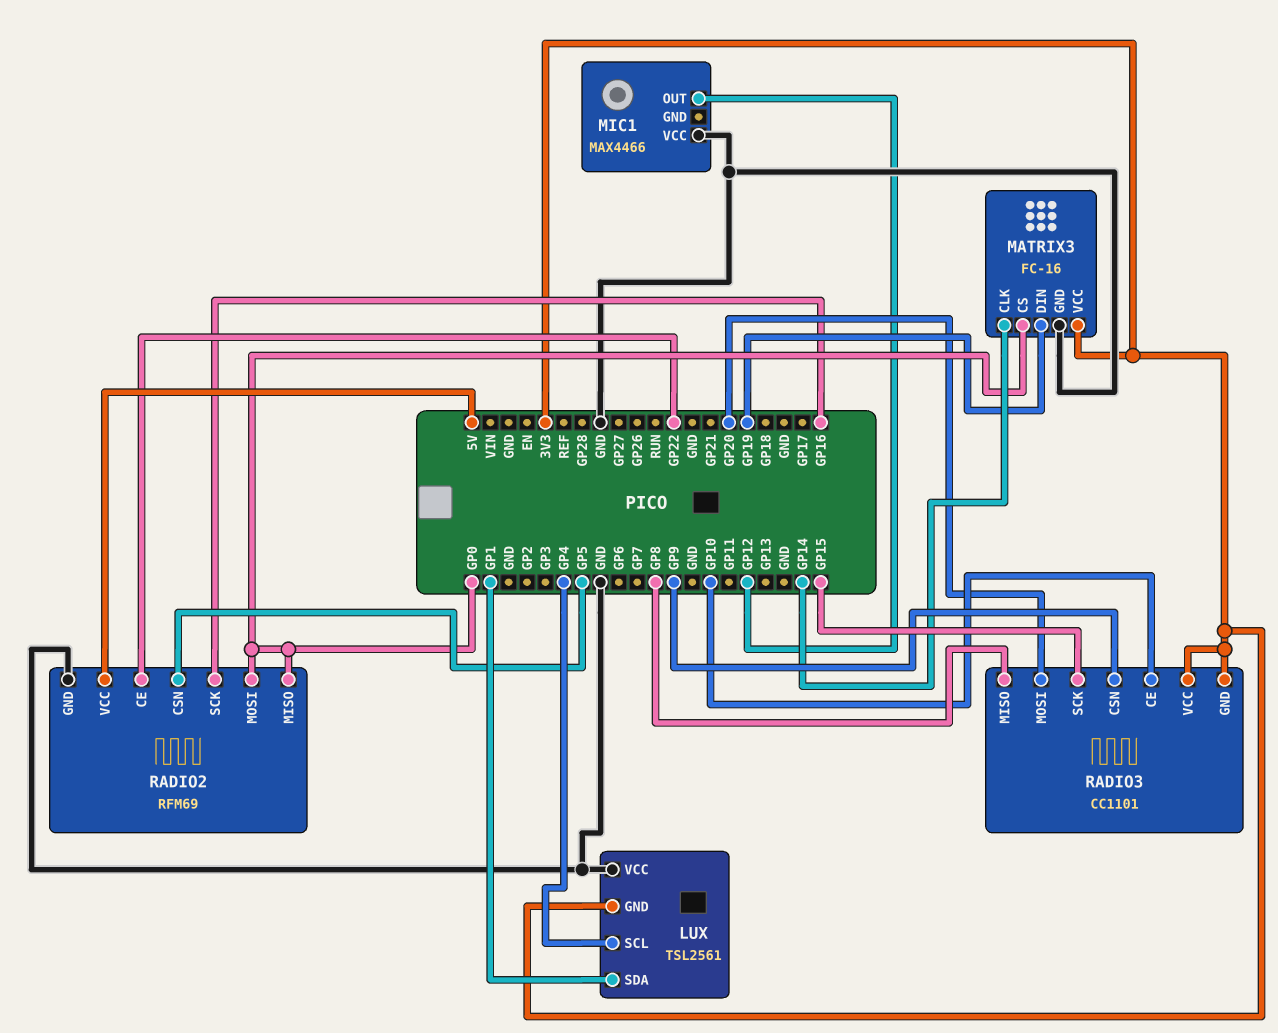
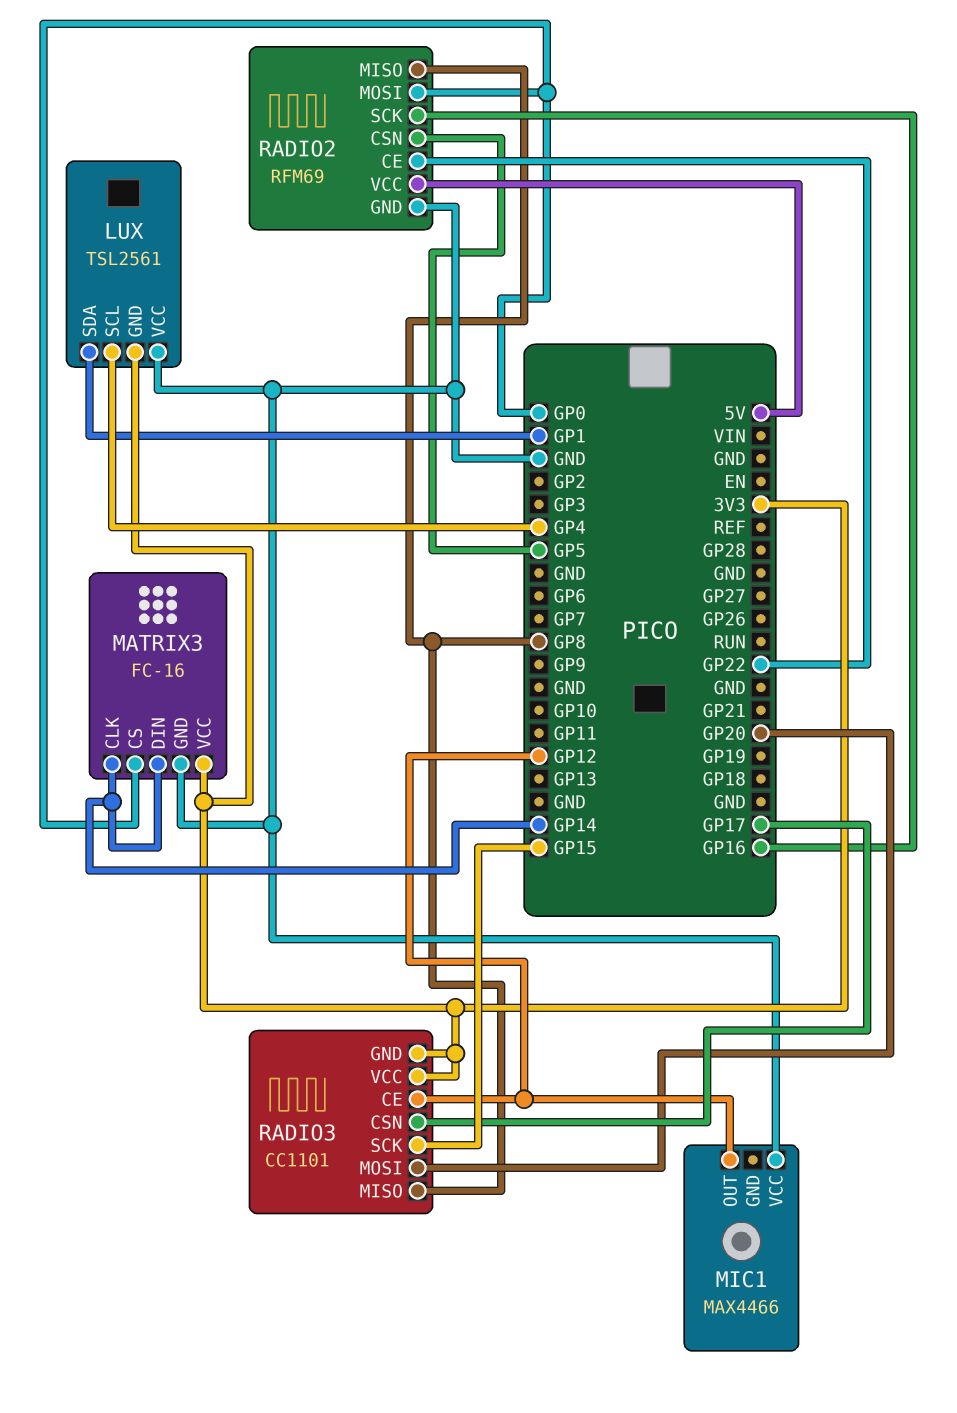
MATRIX3 pin DIN: GP19 -> GP14
RADIO2 pin MISO: GP0 -> GP8
RADIO3 pin CE: GP10 -> GP12
RADIO3 pin CSN: GP9 -> GP17

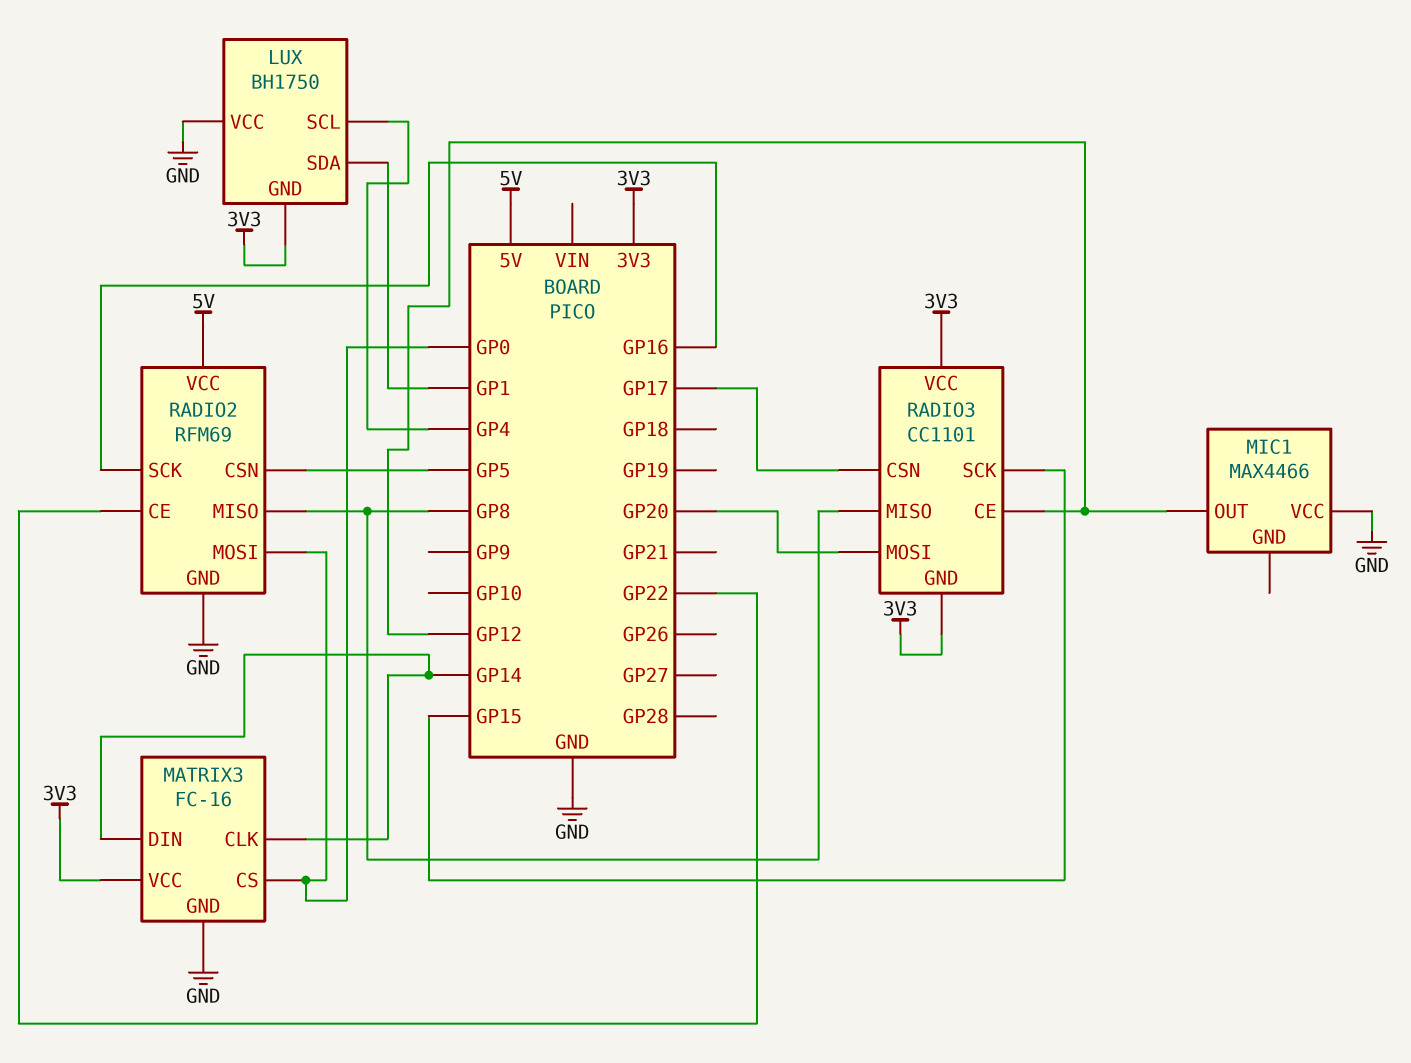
LUX: TSL2561 -> BH1750

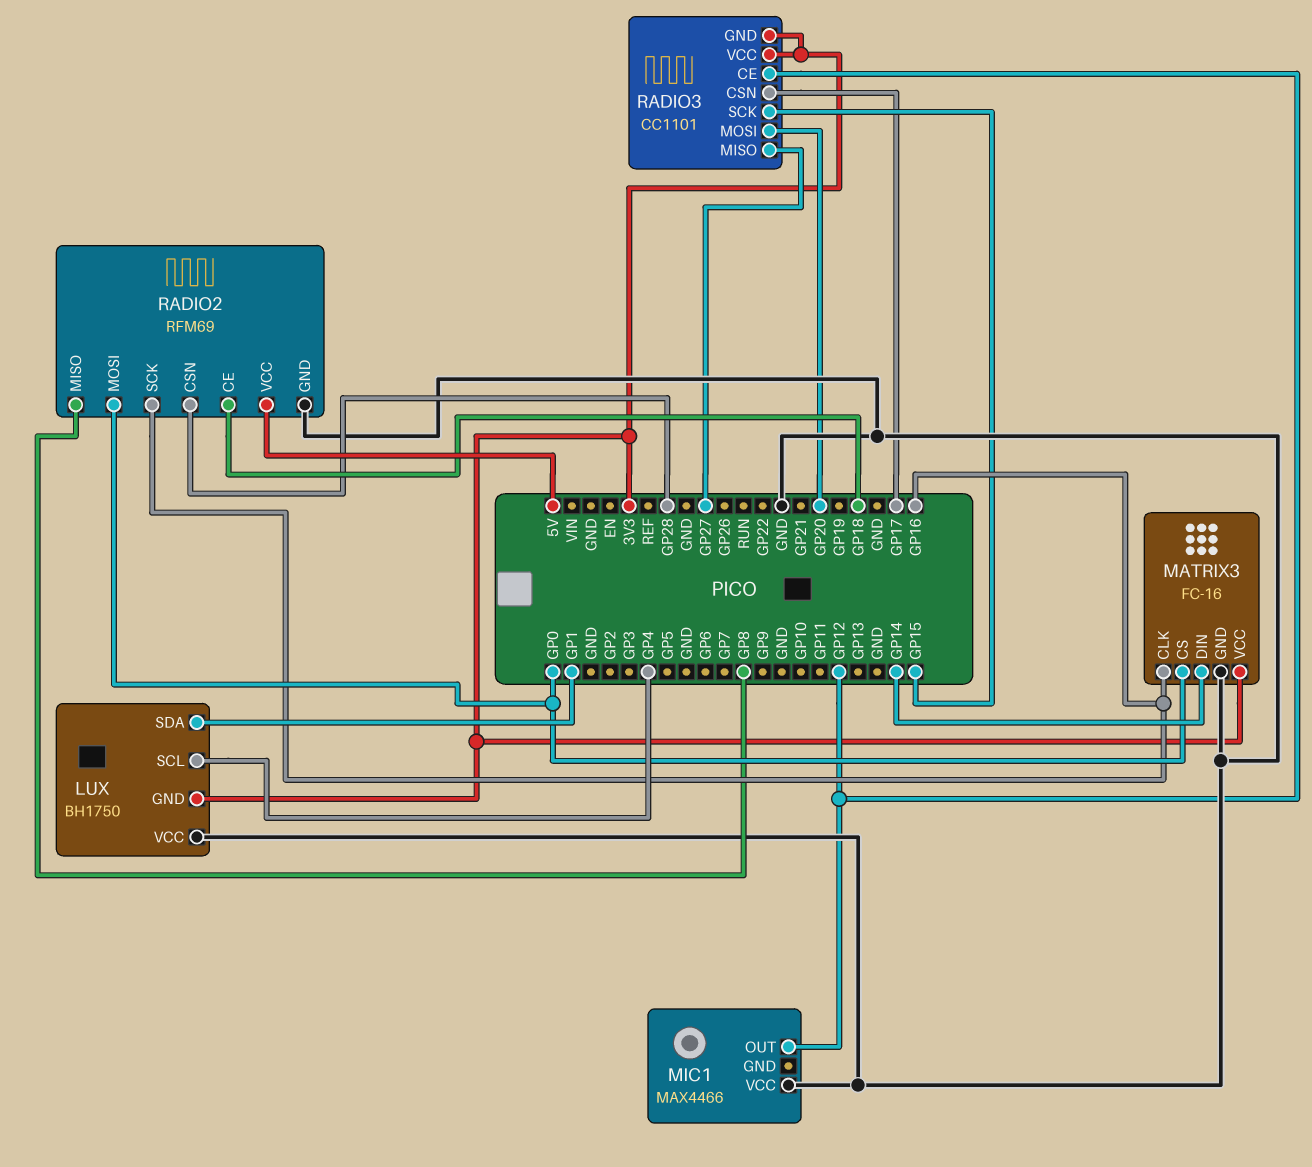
MATRIX3 pin CLK: GP14 -> GP16
RADIO2 pin CE: GP22 -> GP18
RADIO2 pin CSN: GP5 -> GP28
RADIO3 pin MISO: GP8 -> GP27

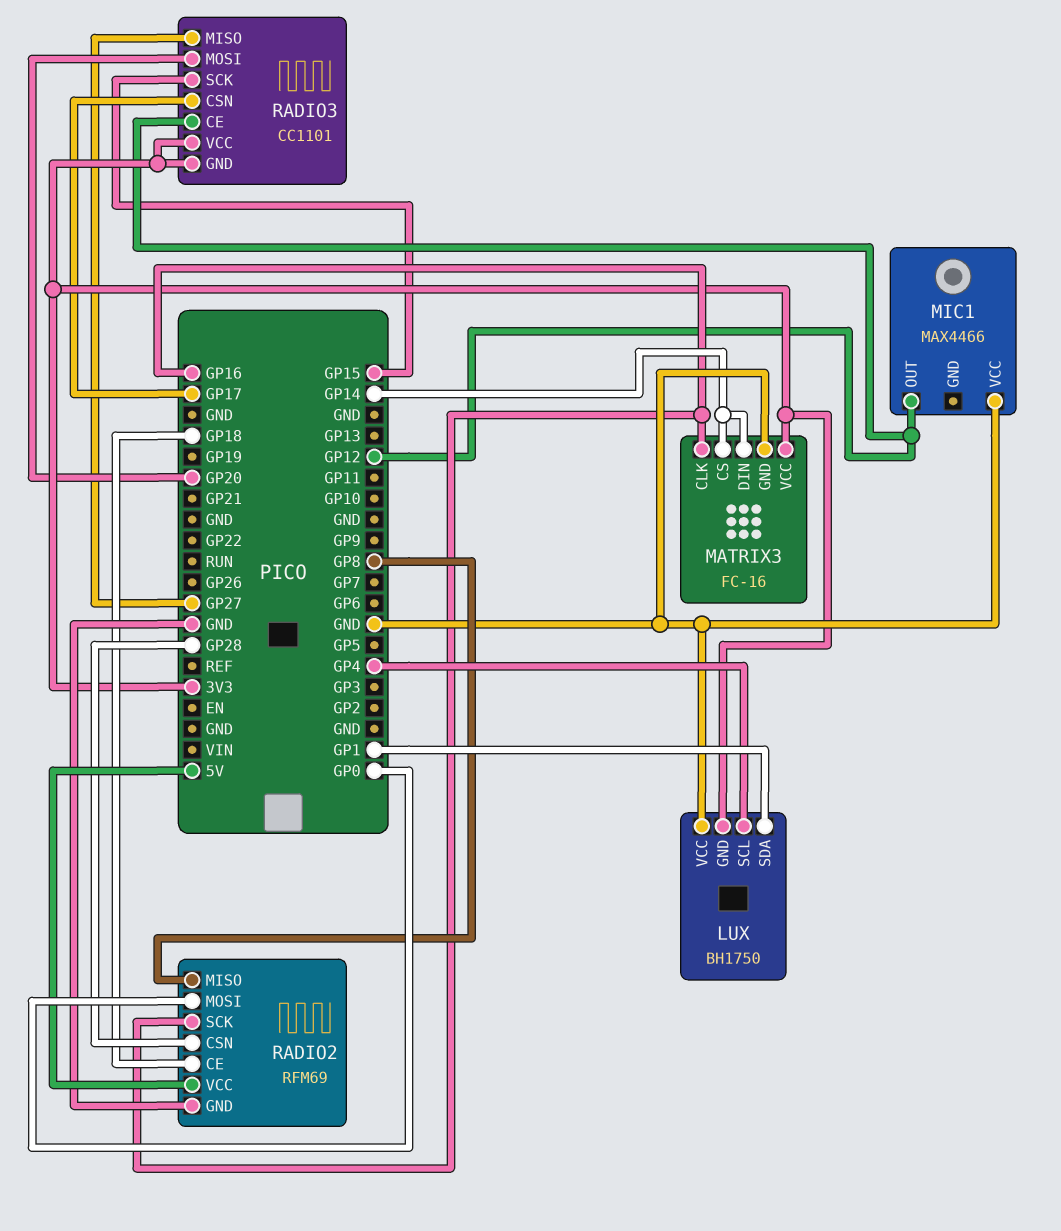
MATRIX3 pin CS: GP0 -> GP14

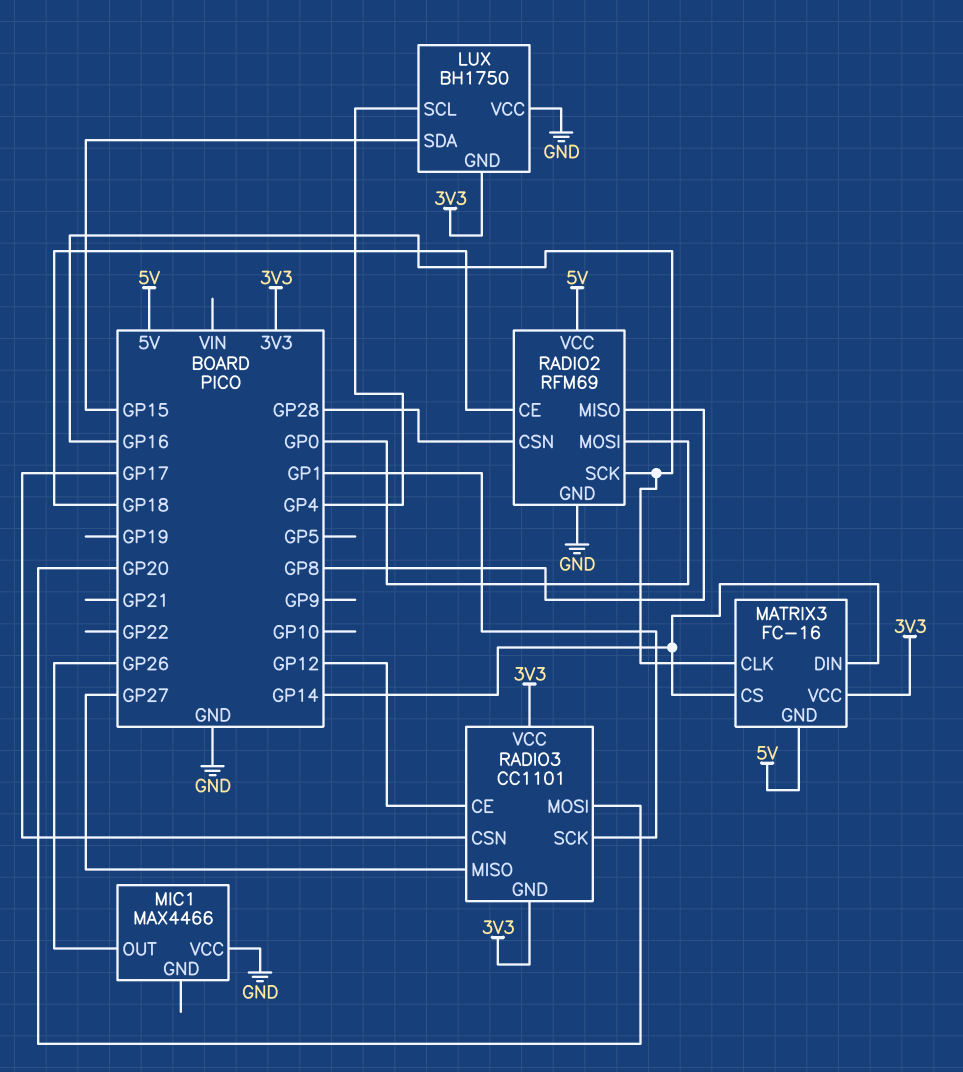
LUX pin SDA: GP1 -> GP15
MATRIX3 pin GND: GND -> 5V
MIC1 pin OUT: GP12 -> GP26
RADIO3 pin SCK: GP15 -> GP1

